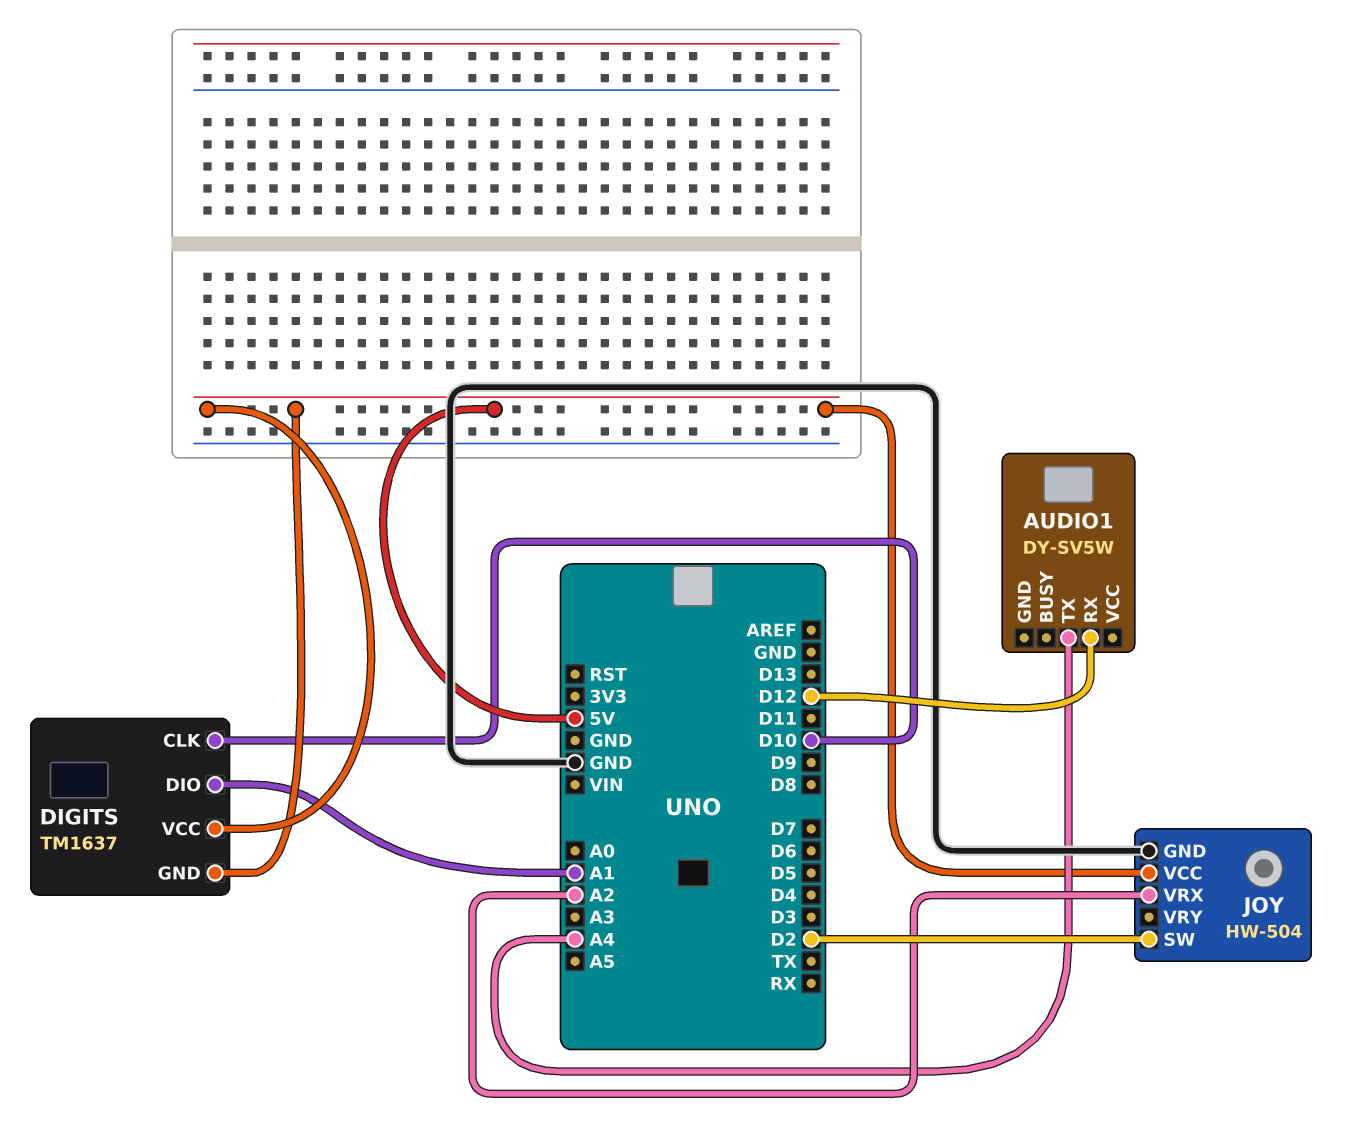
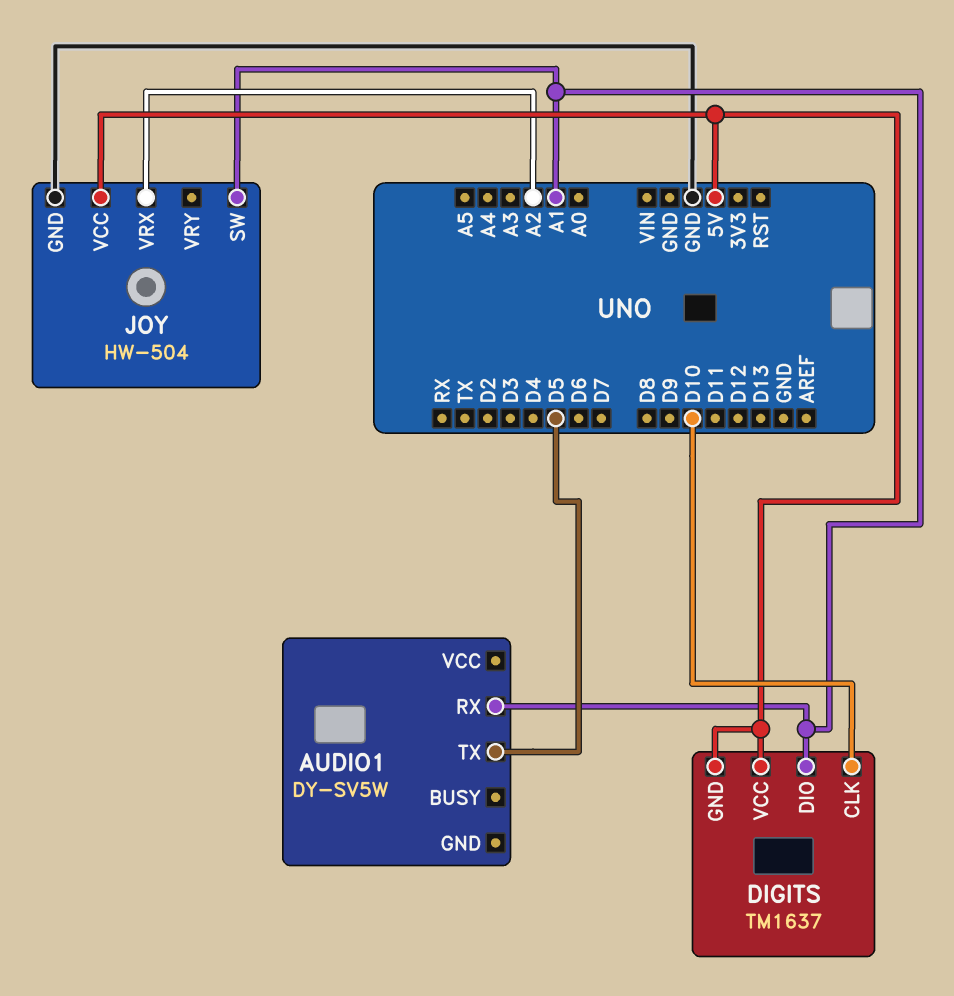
AUDIO1 pin RX: D12 -> A1
AUDIO1 pin TX: A4 -> D5
JOY pin SW: D2 -> A1

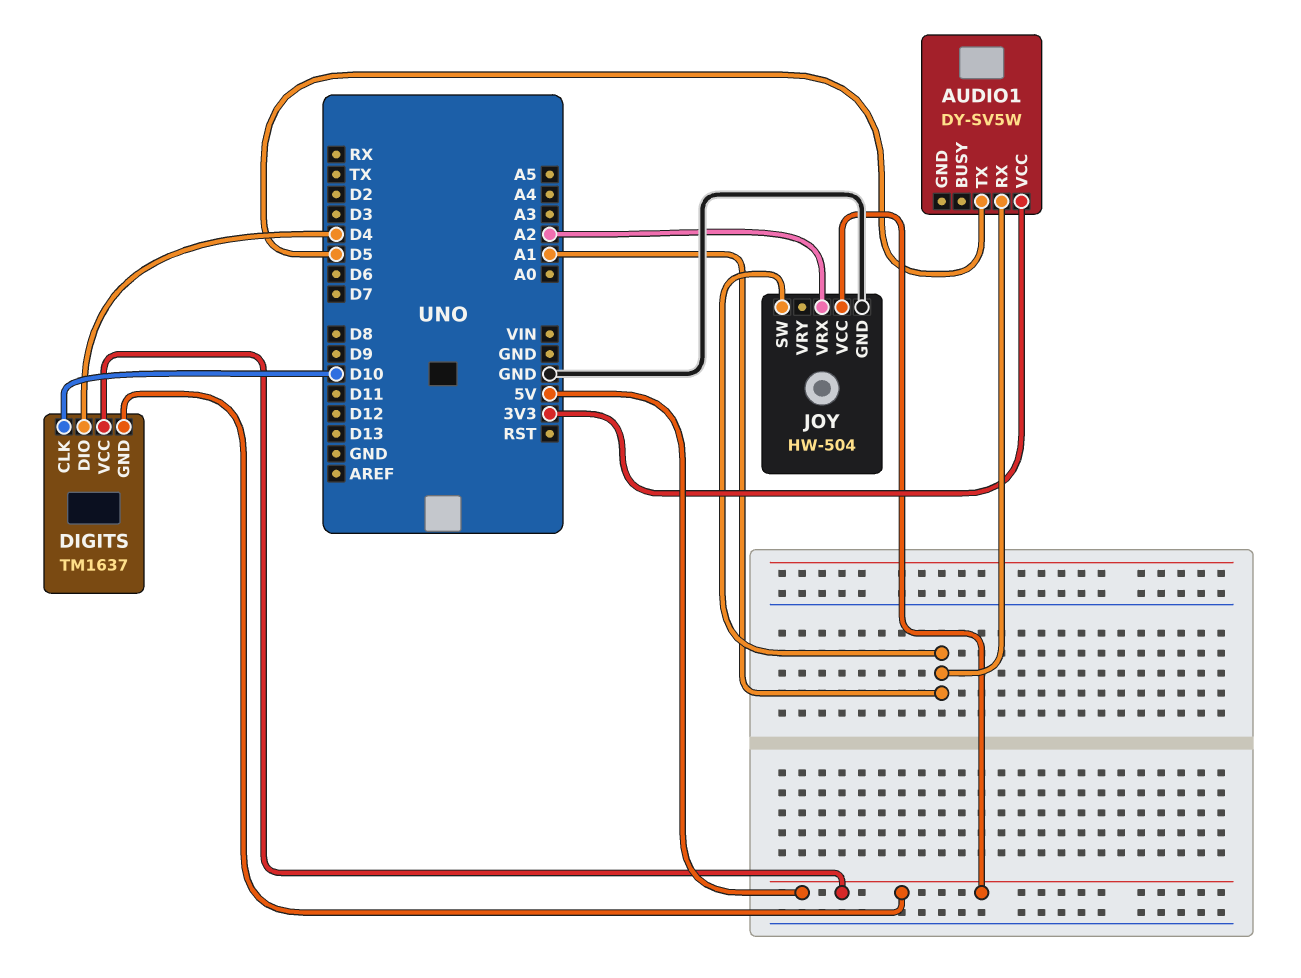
AUDIO1 pin VCC: none -> 3V3
DIGITS pin DIO: A1 -> D4

